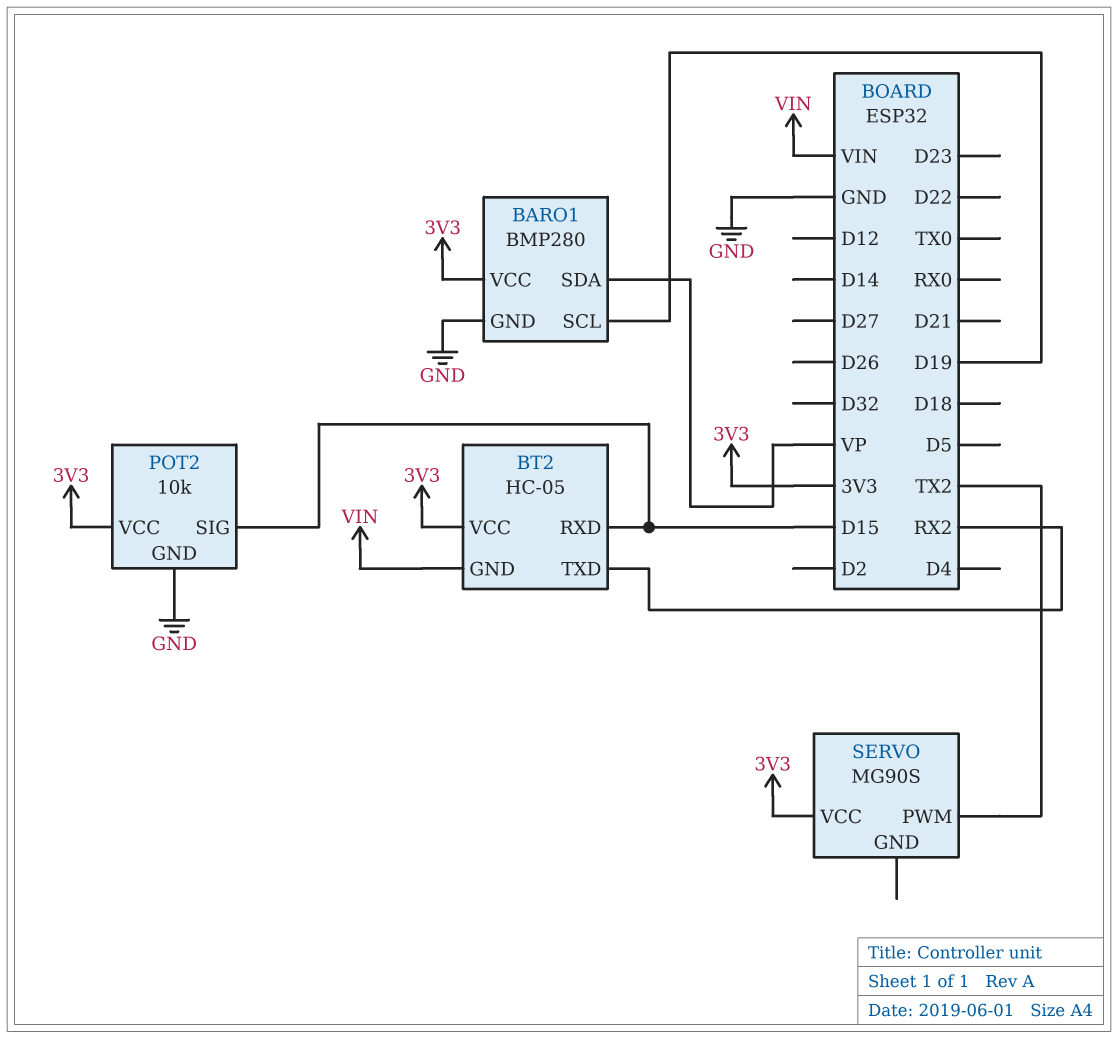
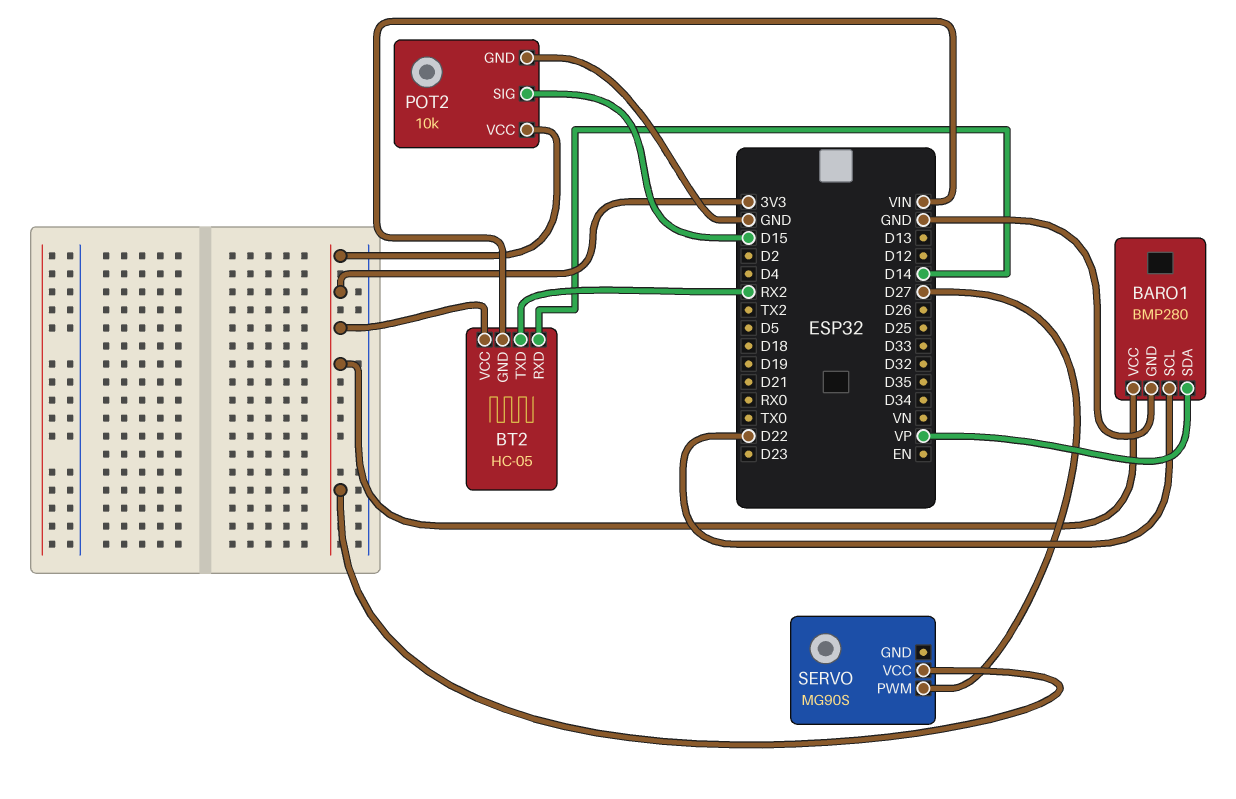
BARO1 pin SCL: D19 -> D22
BT2 pin RXD: D15 -> D14
SERVO pin PWM: TX2 -> D27

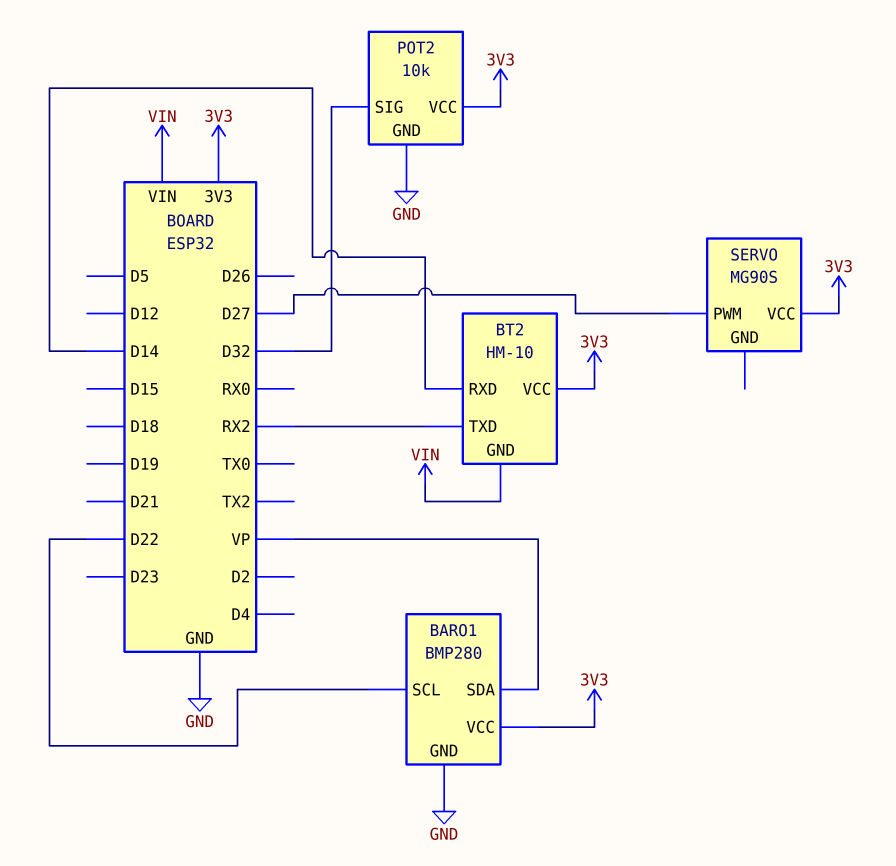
BT2: HC-05 -> HM-10
POT2 pin SIG: D15 -> D32

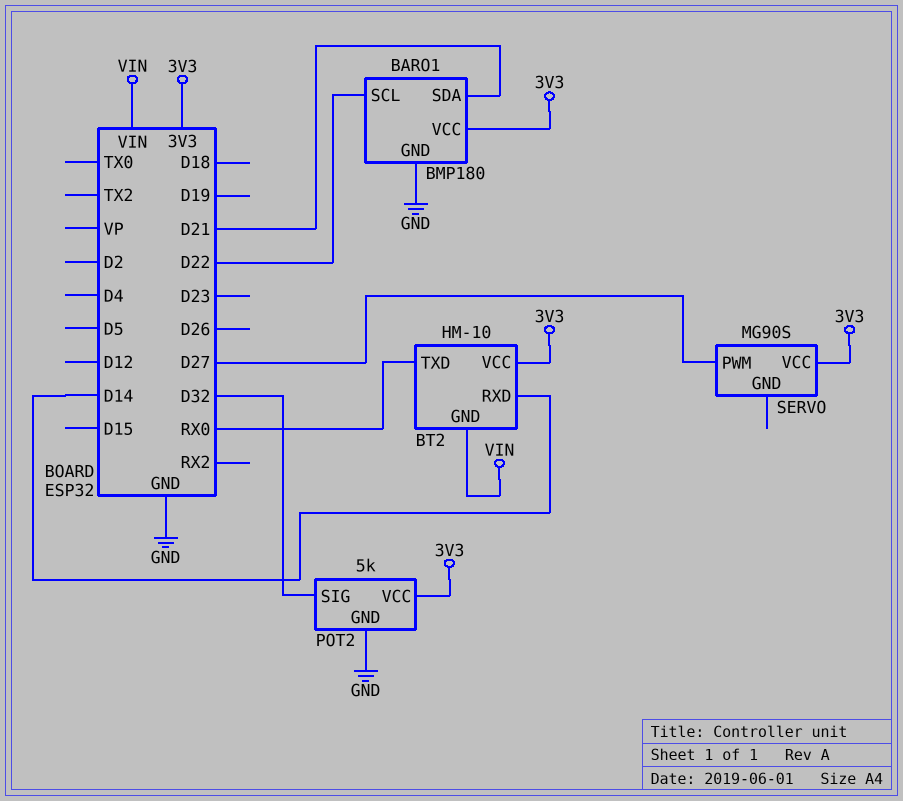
BARO1: BMP280 -> BMP180
BARO1 pin SDA: VP -> D21
BT2 pin TXD: RX2 -> RX0
POT2: 10k -> 5k

